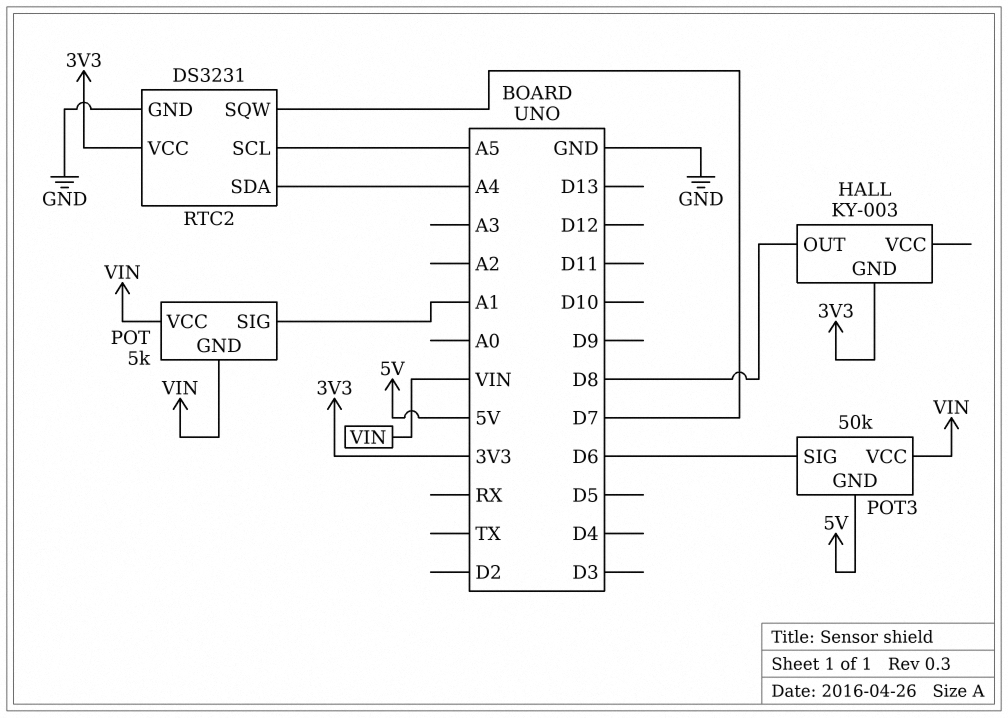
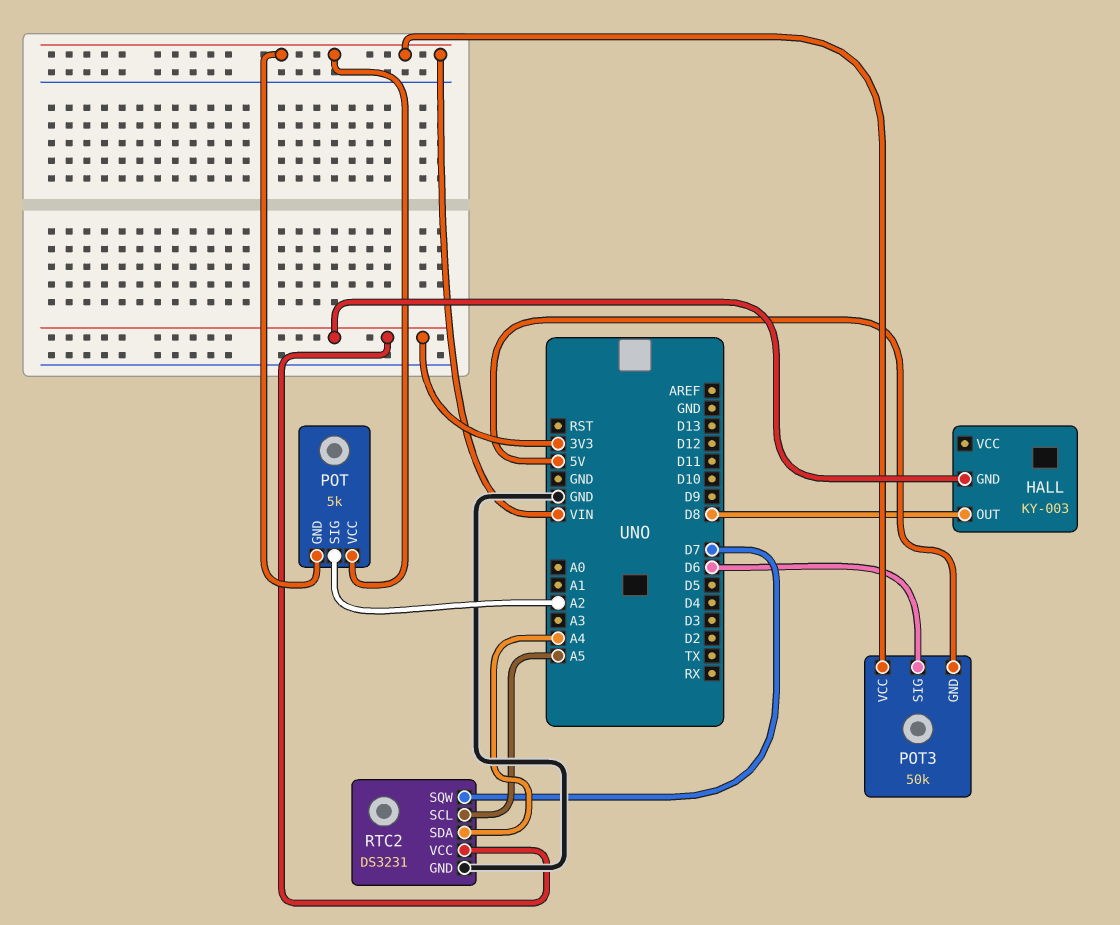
POT pin SIG: A1 -> A2

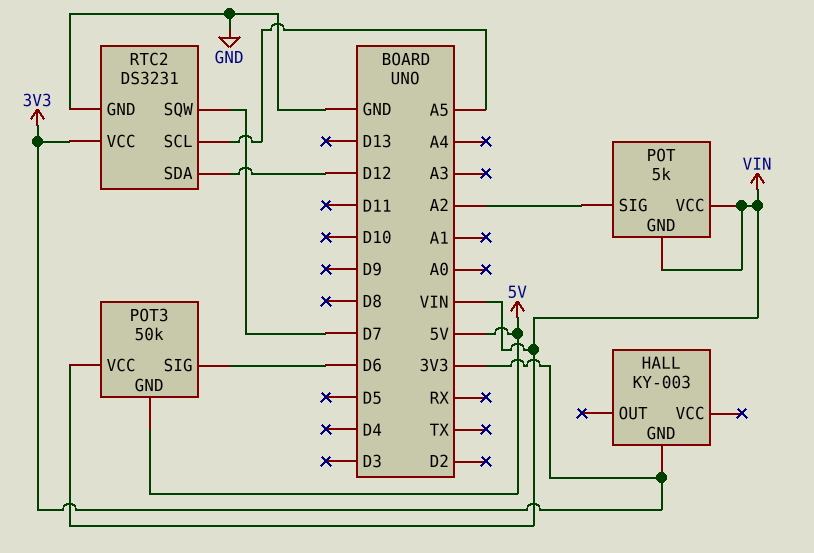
HALL pin OUT: D8 -> none
RTC2 pin SDA: A4 -> D12

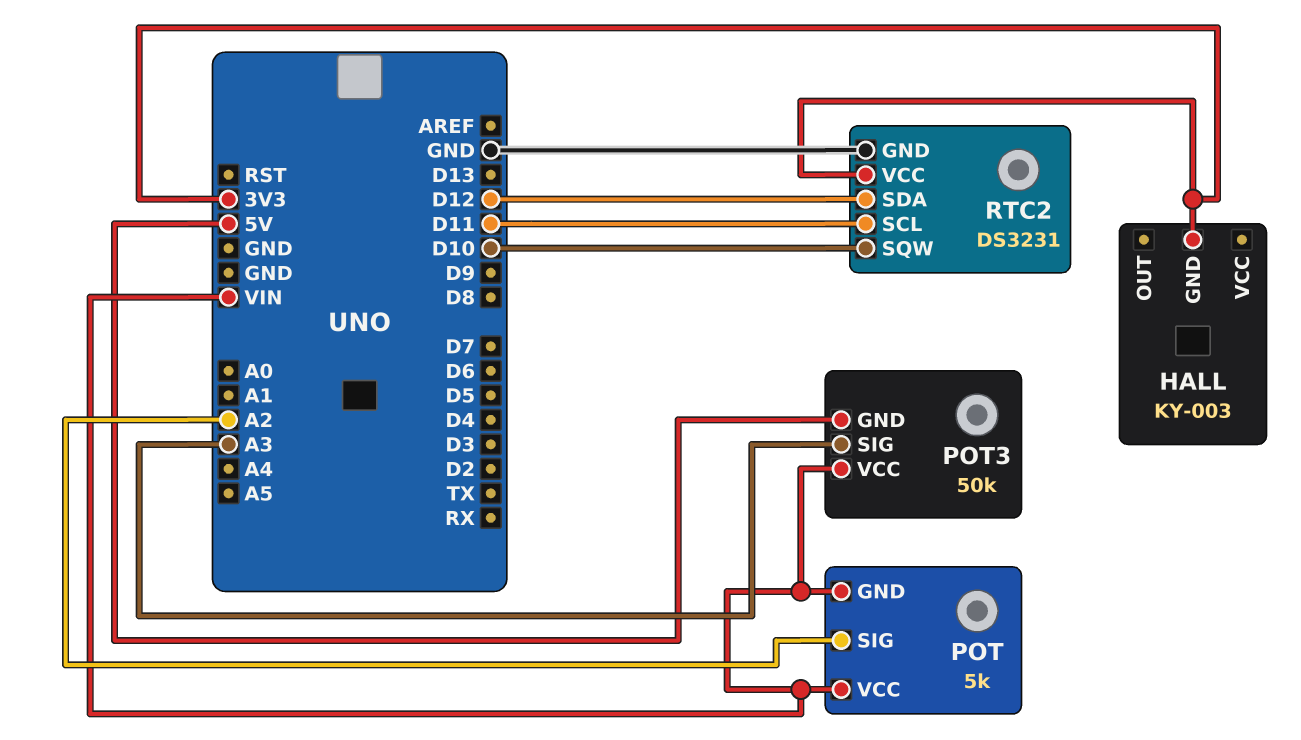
POT3 pin SIG: D6 -> A3
RTC2 pin SCL: A5 -> D11
RTC2 pin SQW: D7 -> D10

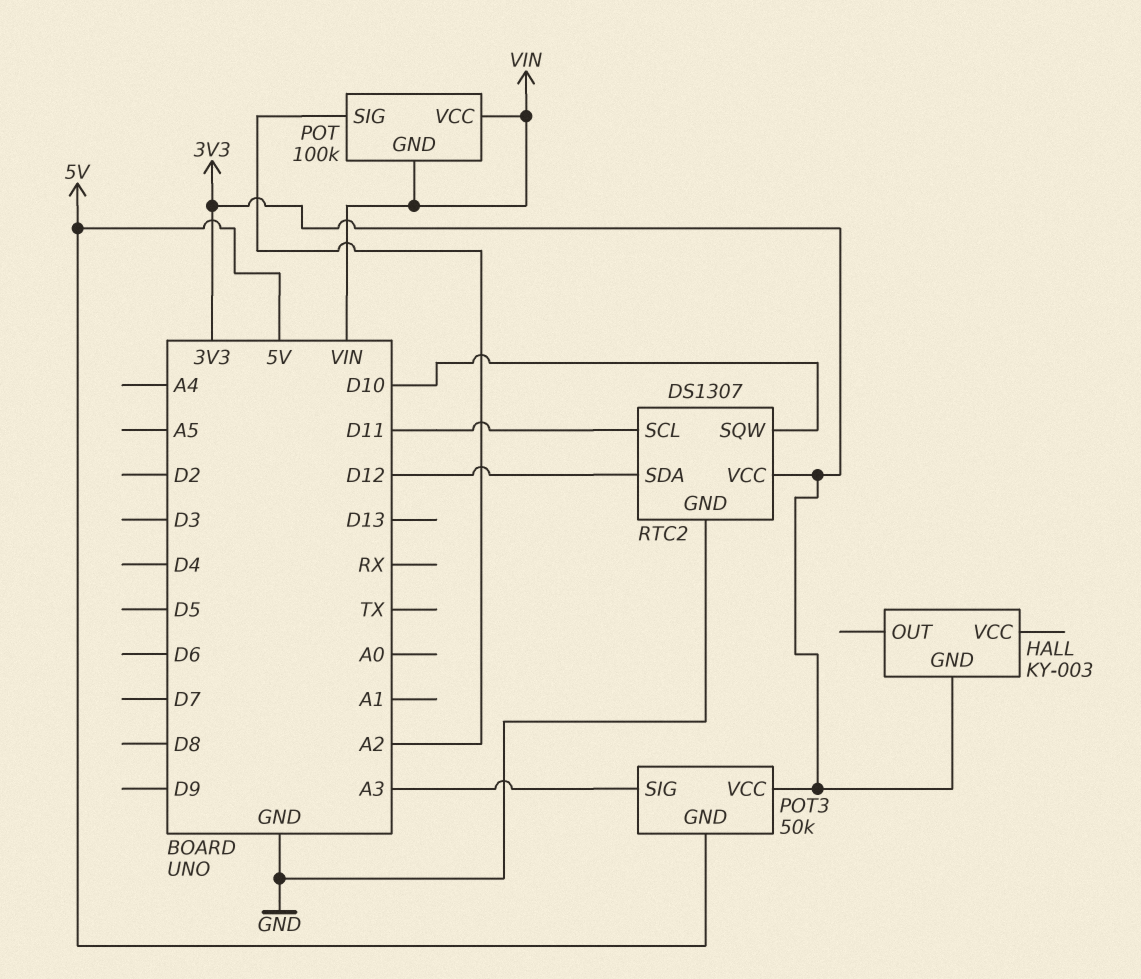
POT: 5k -> 100k
POT3 pin VCC: VIN -> 3V3
RTC2: DS3231 -> DS1307

